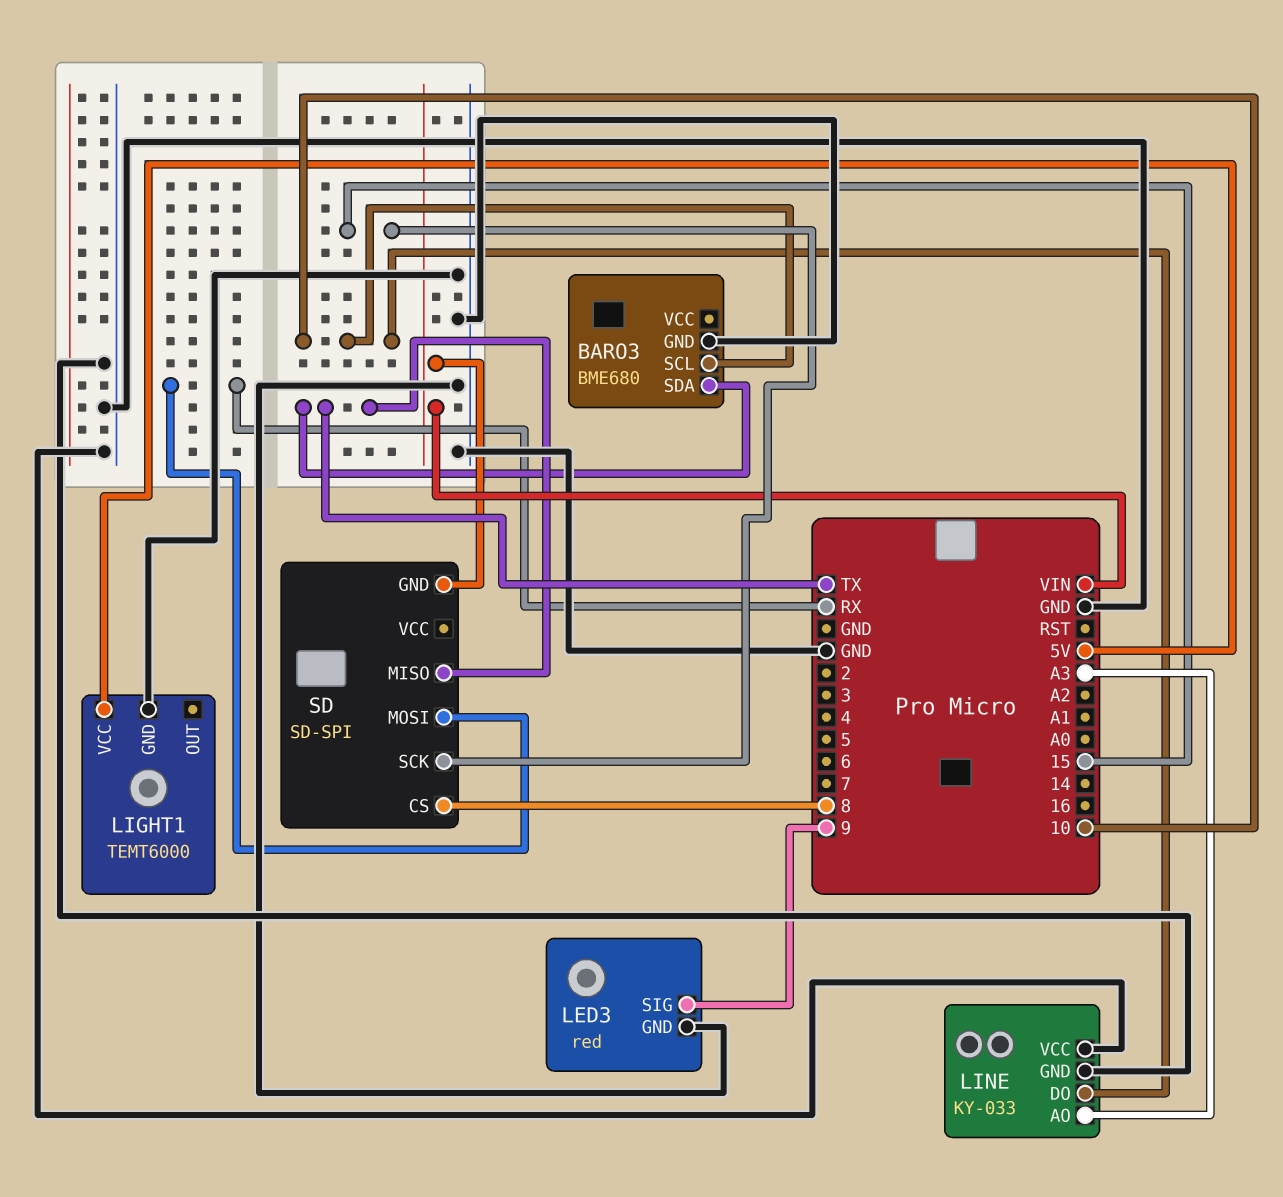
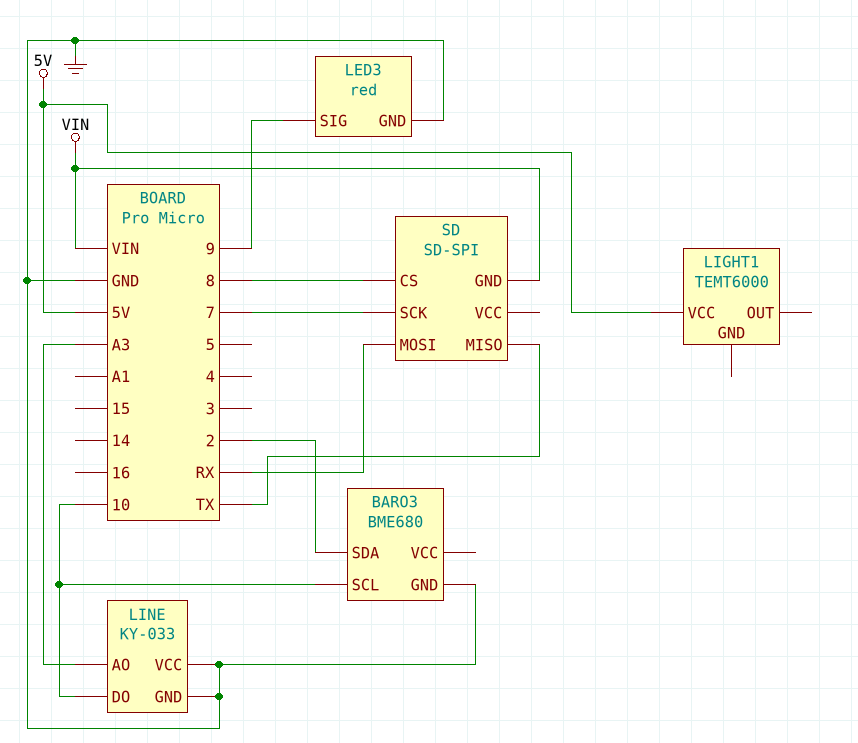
BARO3 pin SDA: TX -> 2
LIGHT1 pin GND: GND -> none
SD pin SCK: 15 -> 7

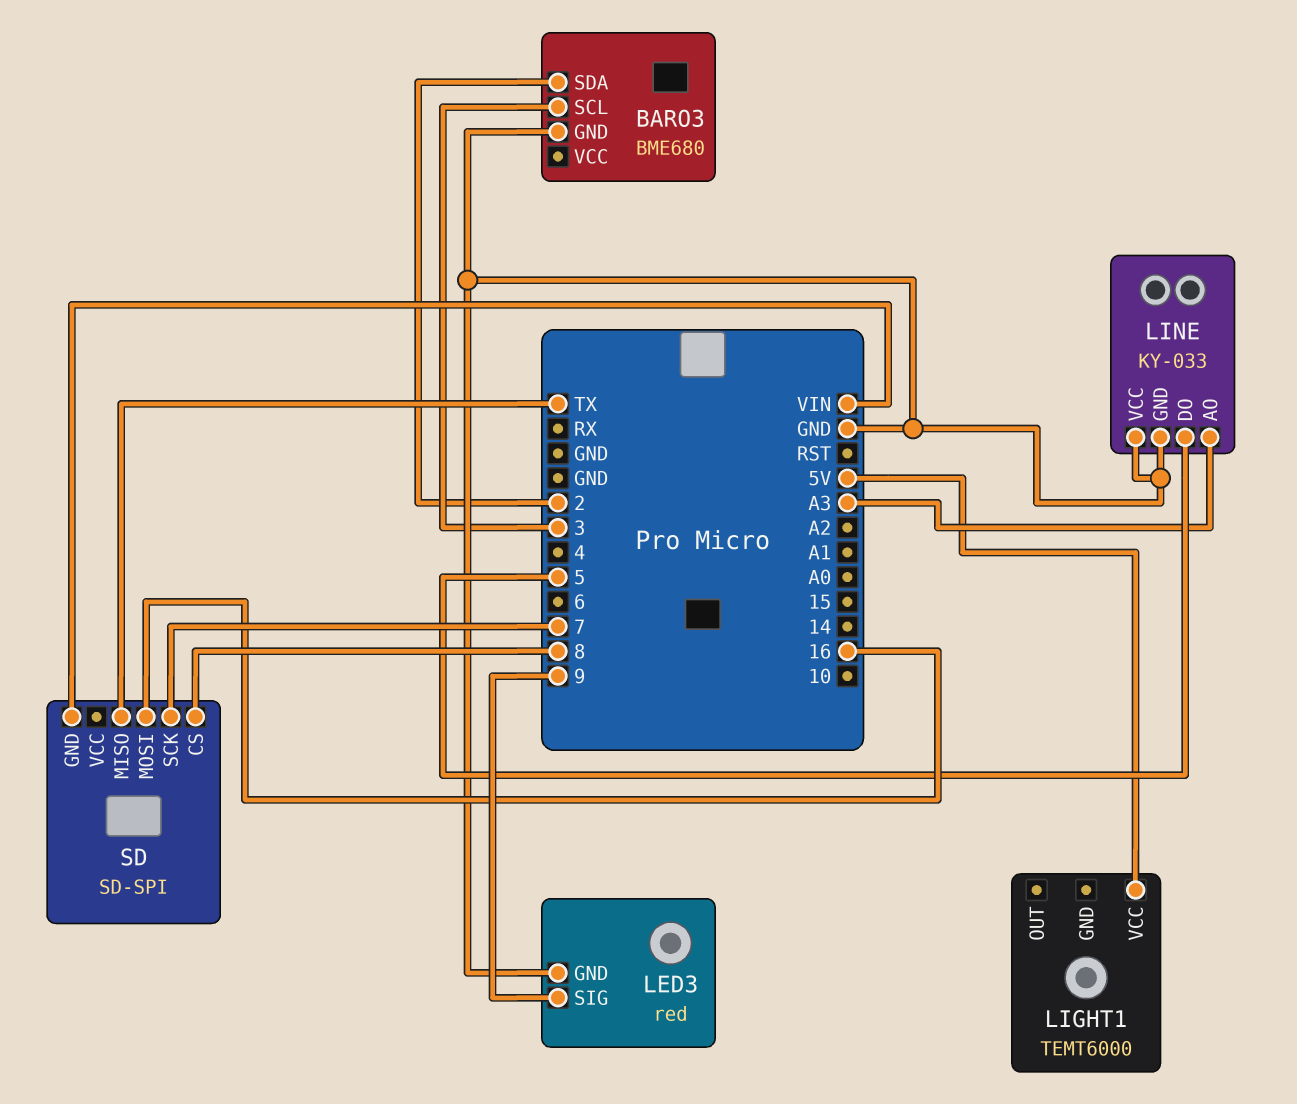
BARO3 pin SCL: 10 -> 3
LINE pin DO: 10 -> 5
SD pin MOSI: RX -> 16

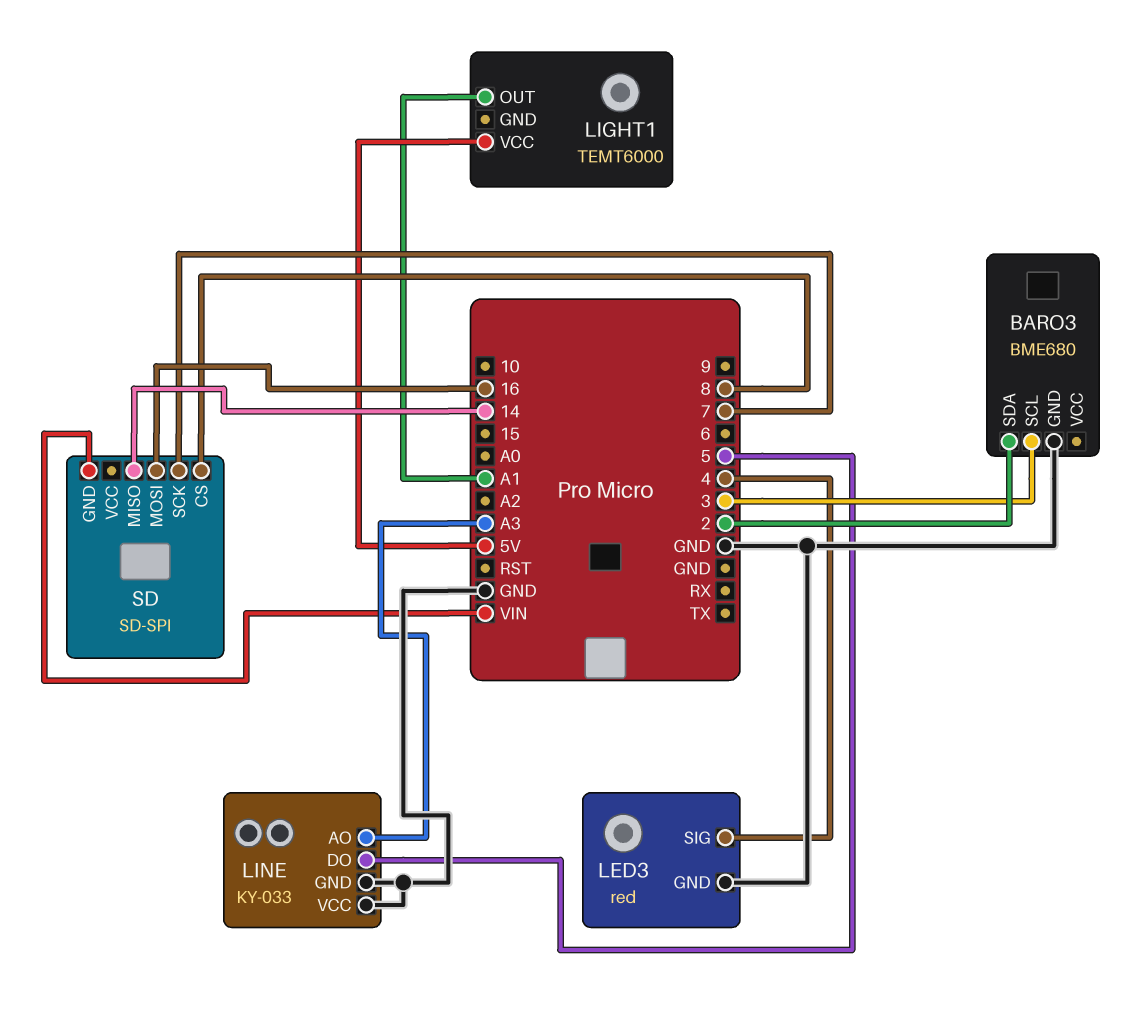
LED3 pin SIG: 9 -> 4
LIGHT1 pin OUT: none -> A1
SD pin MISO: TX -> 14

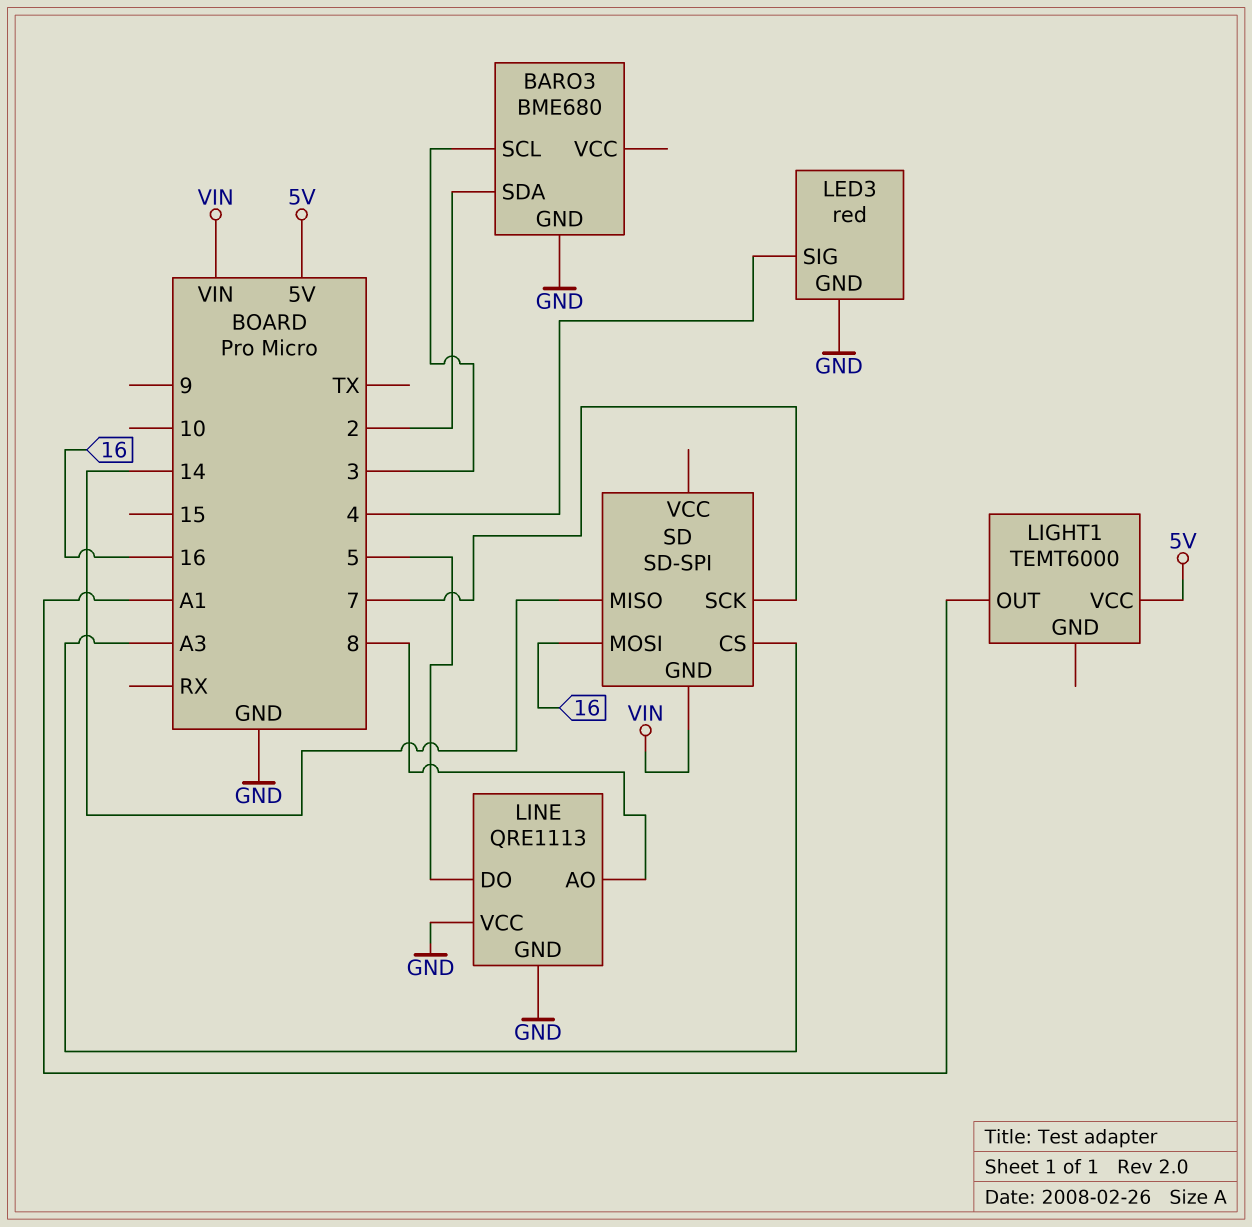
LINE: KY-033 -> QRE1113
LINE pin AO: A3 -> 8
SD pin CS: 8 -> A3

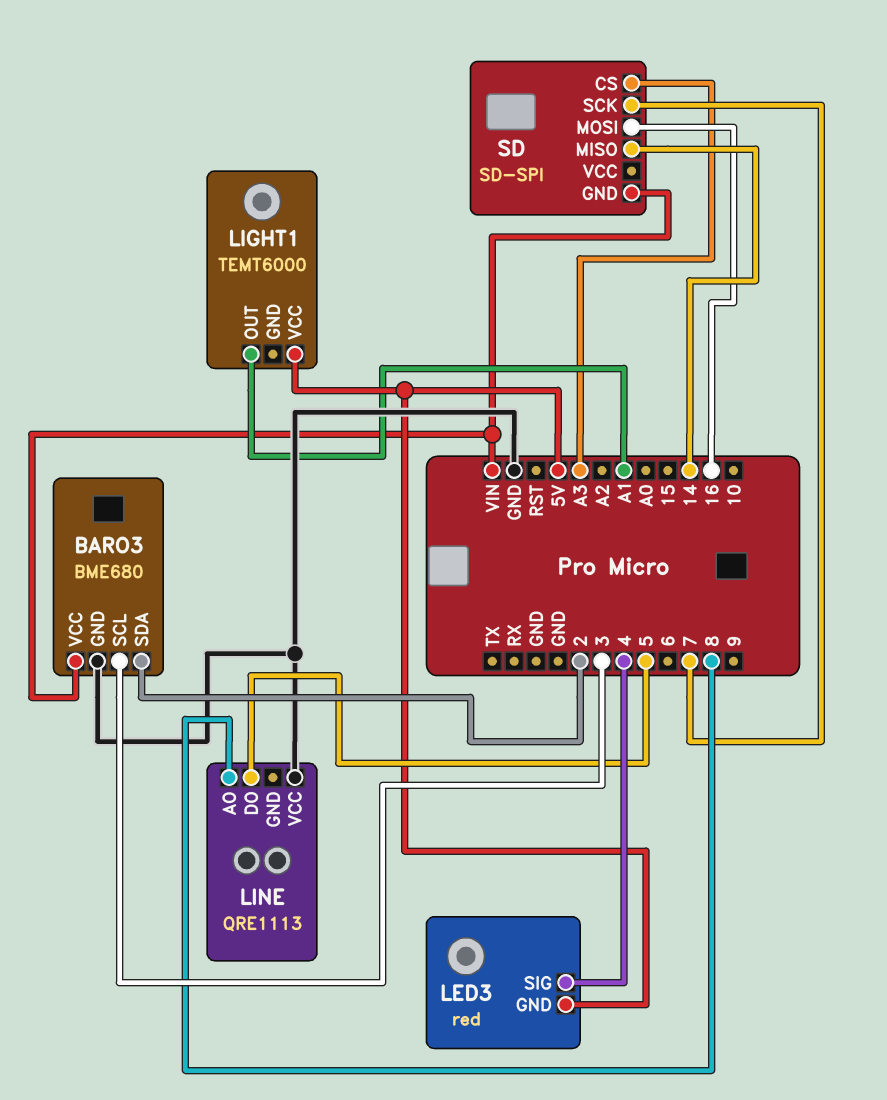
BARO3 pin VCC: none -> VIN
LED3 pin GND: GND -> 5V
LINE pin GND: GND -> none

